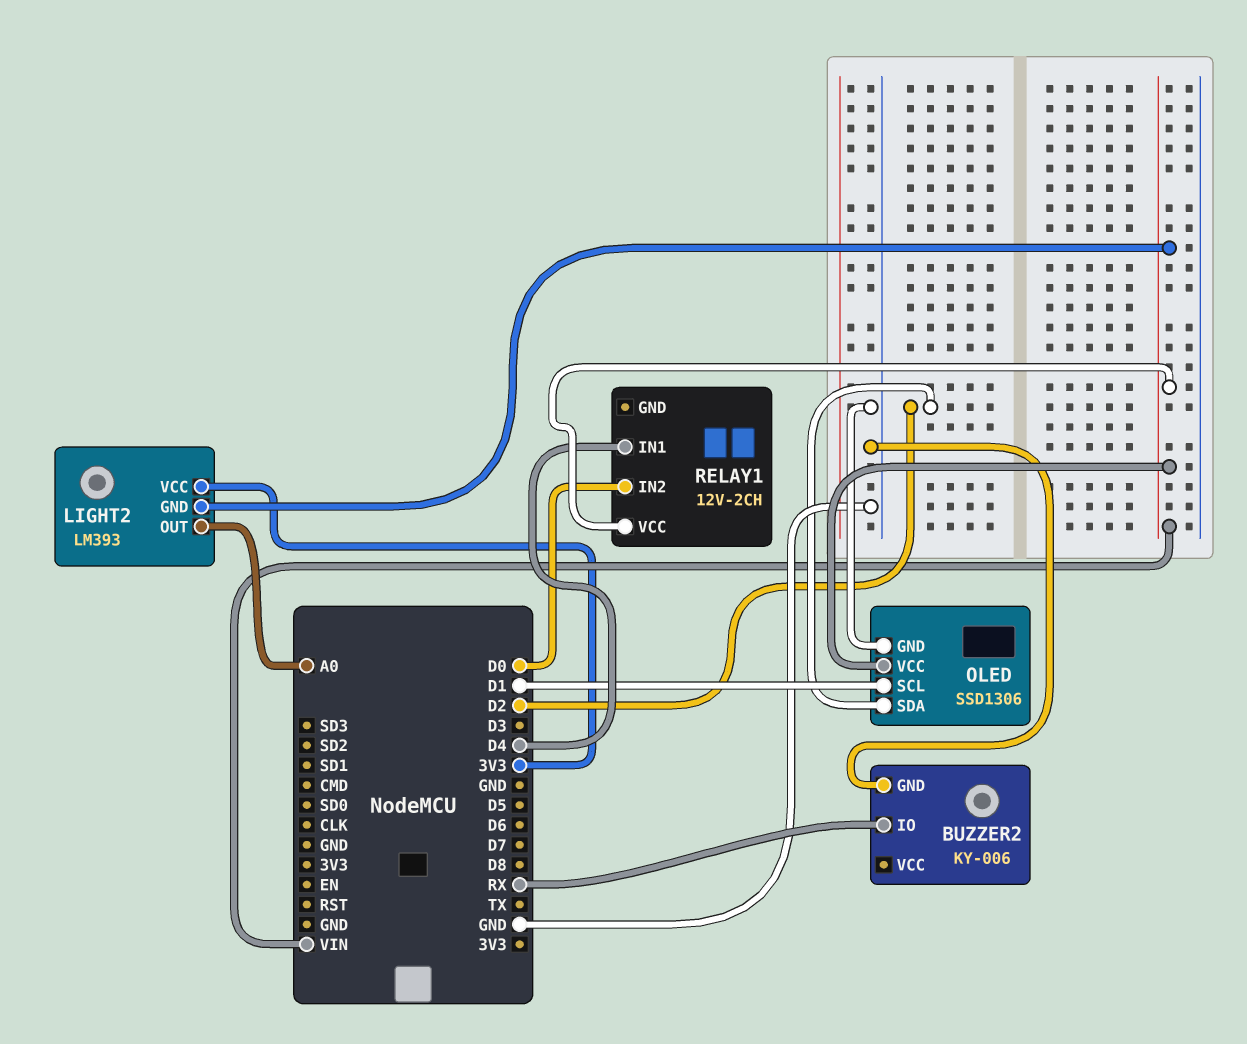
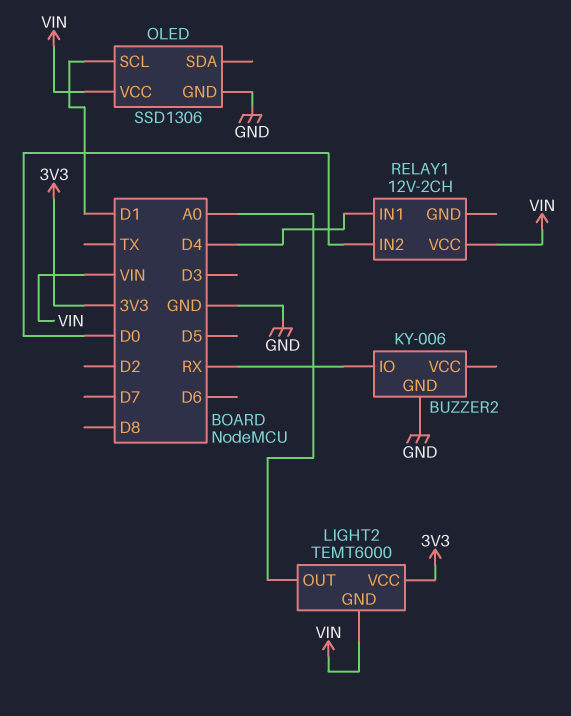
LIGHT2: LM393 -> TEMT6000
OLED pin SDA: D2 -> none

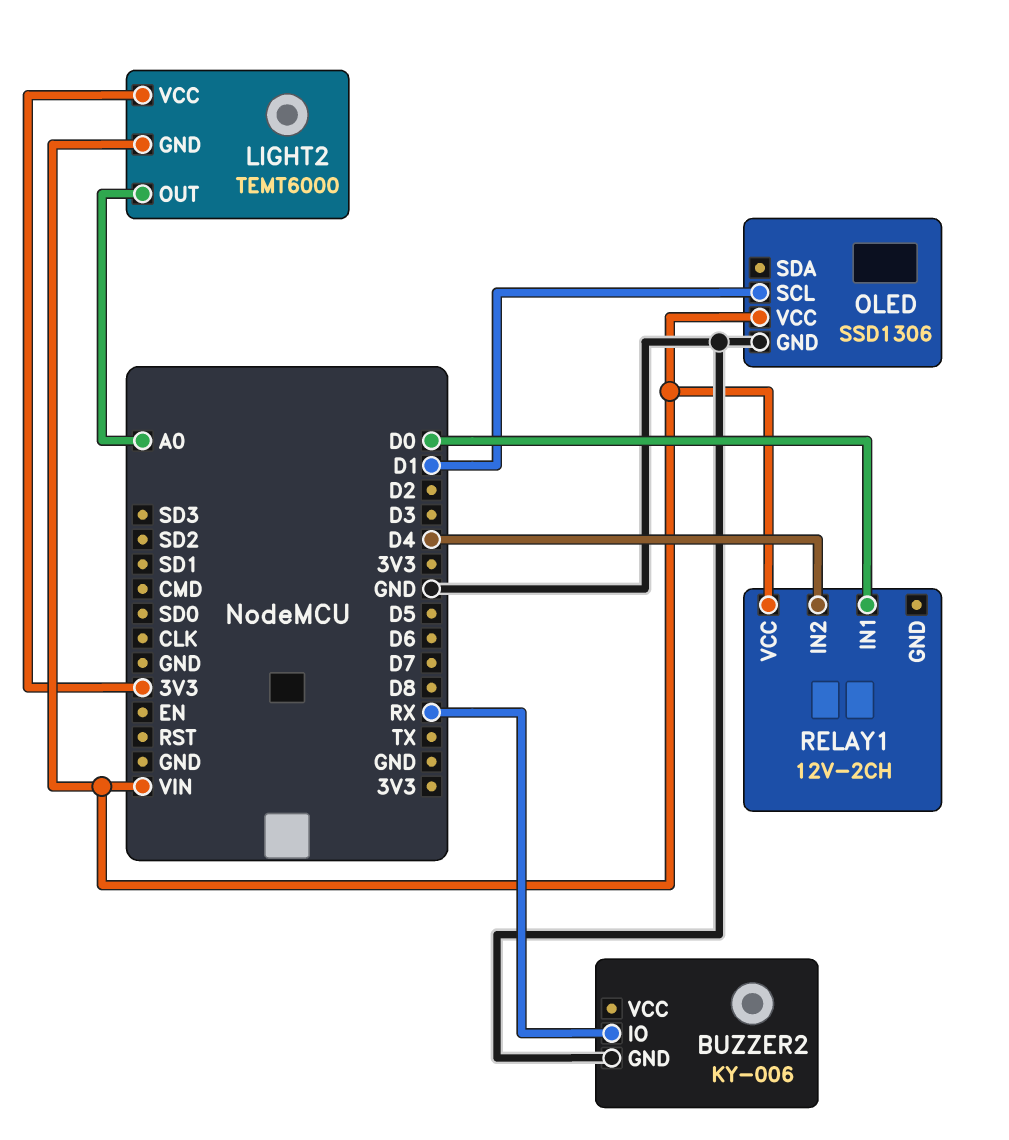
RELAY1 pin IN1: D4 -> D0
RELAY1 pin IN2: D0 -> D4

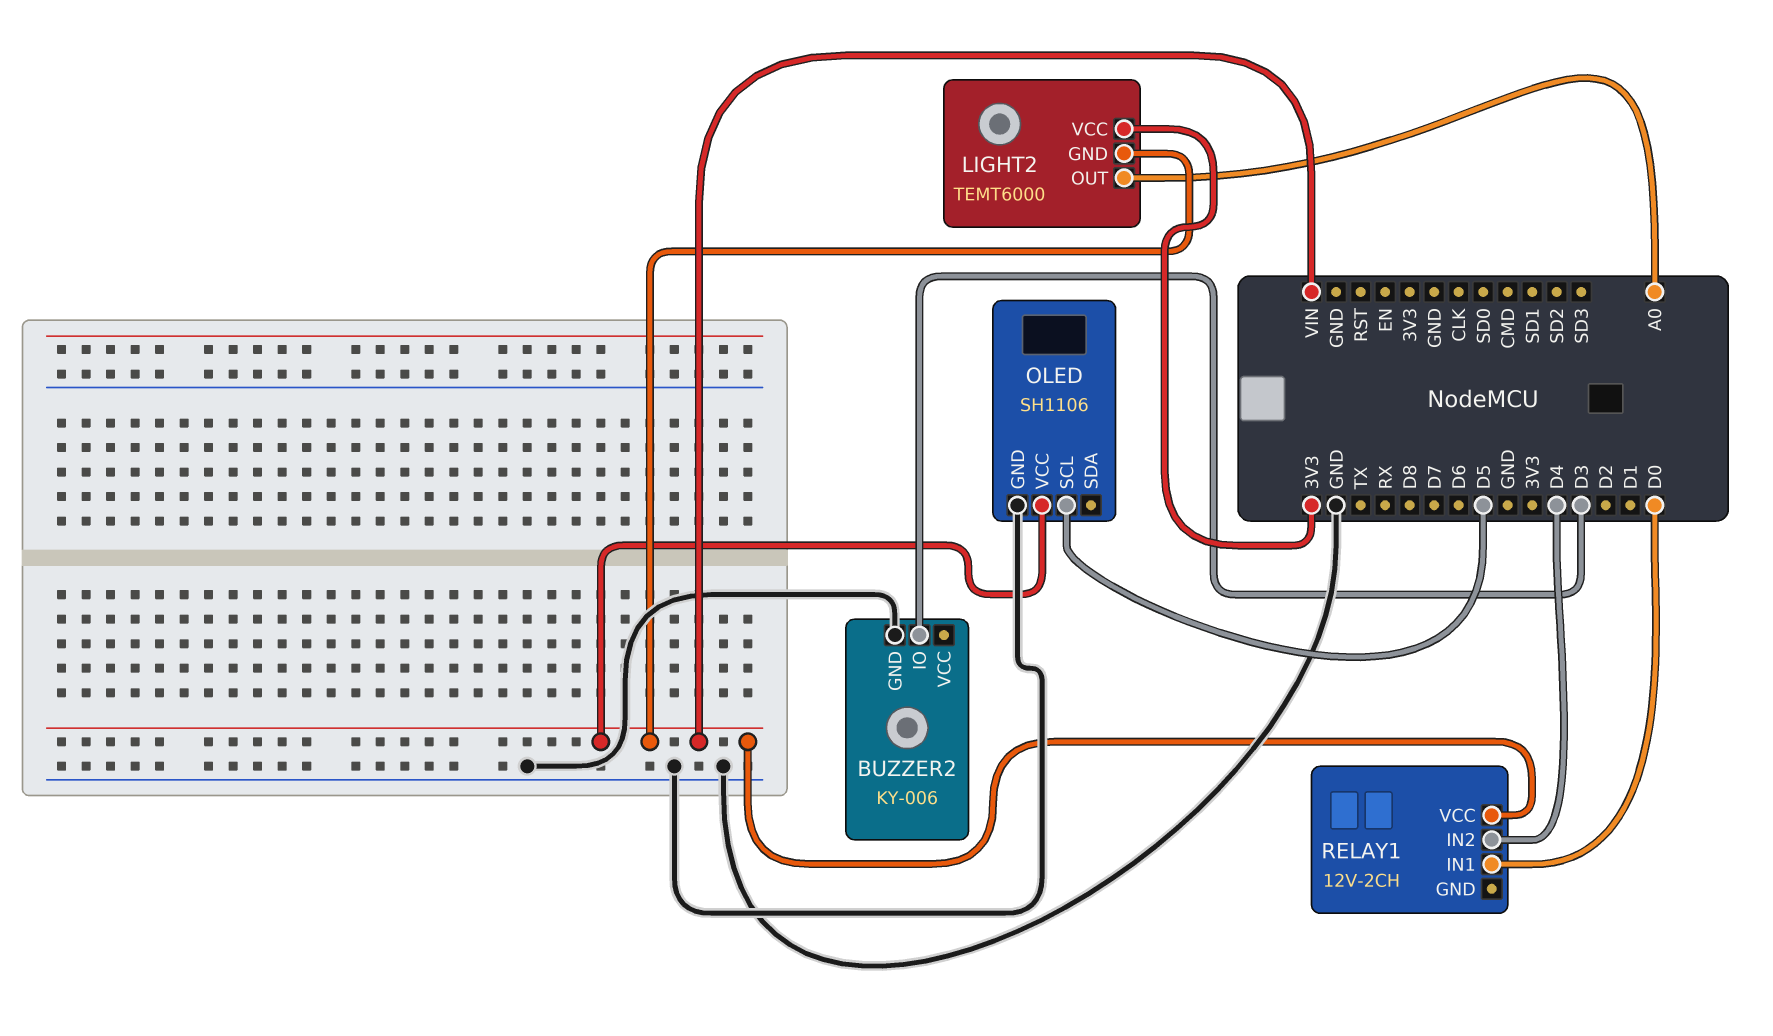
BUZZER2 pin IO: RX -> D3
OLED: SSD1306 -> SH1106
OLED pin SCL: D1 -> D5

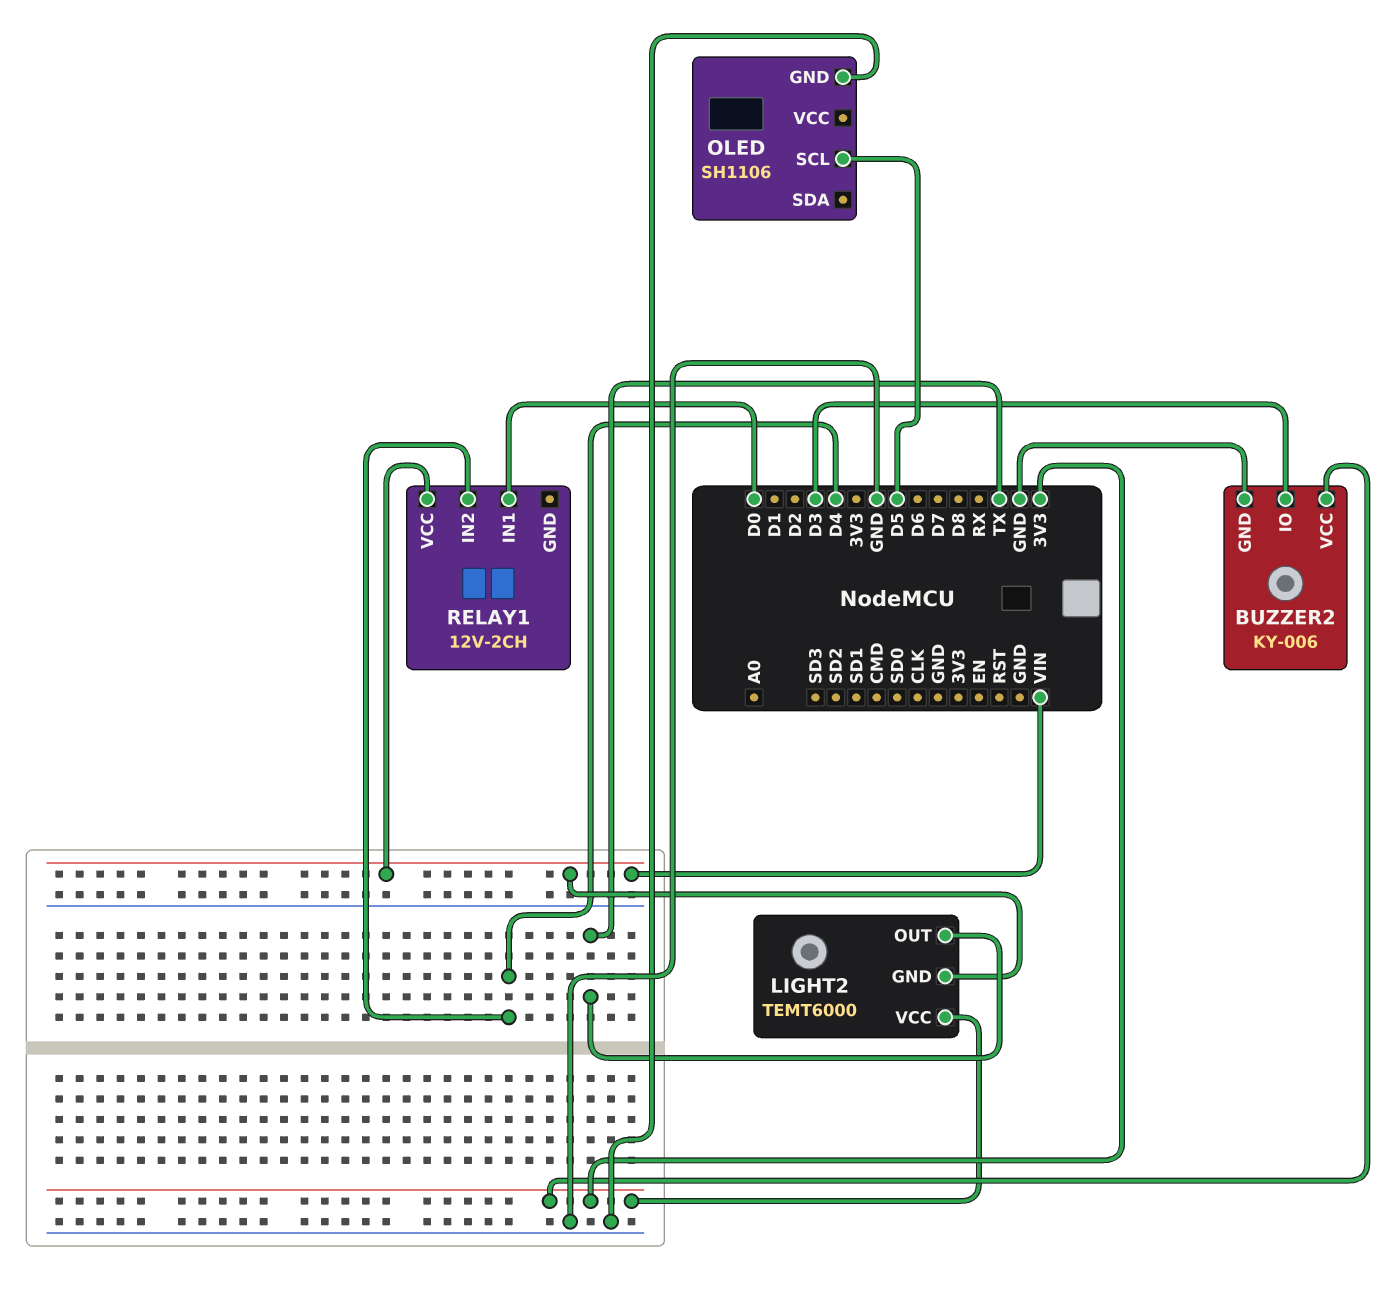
BUZZER2 pin VCC: none -> 3V3
LIGHT2 pin OUT: A0 -> TX
OLED pin VCC: VIN -> none

